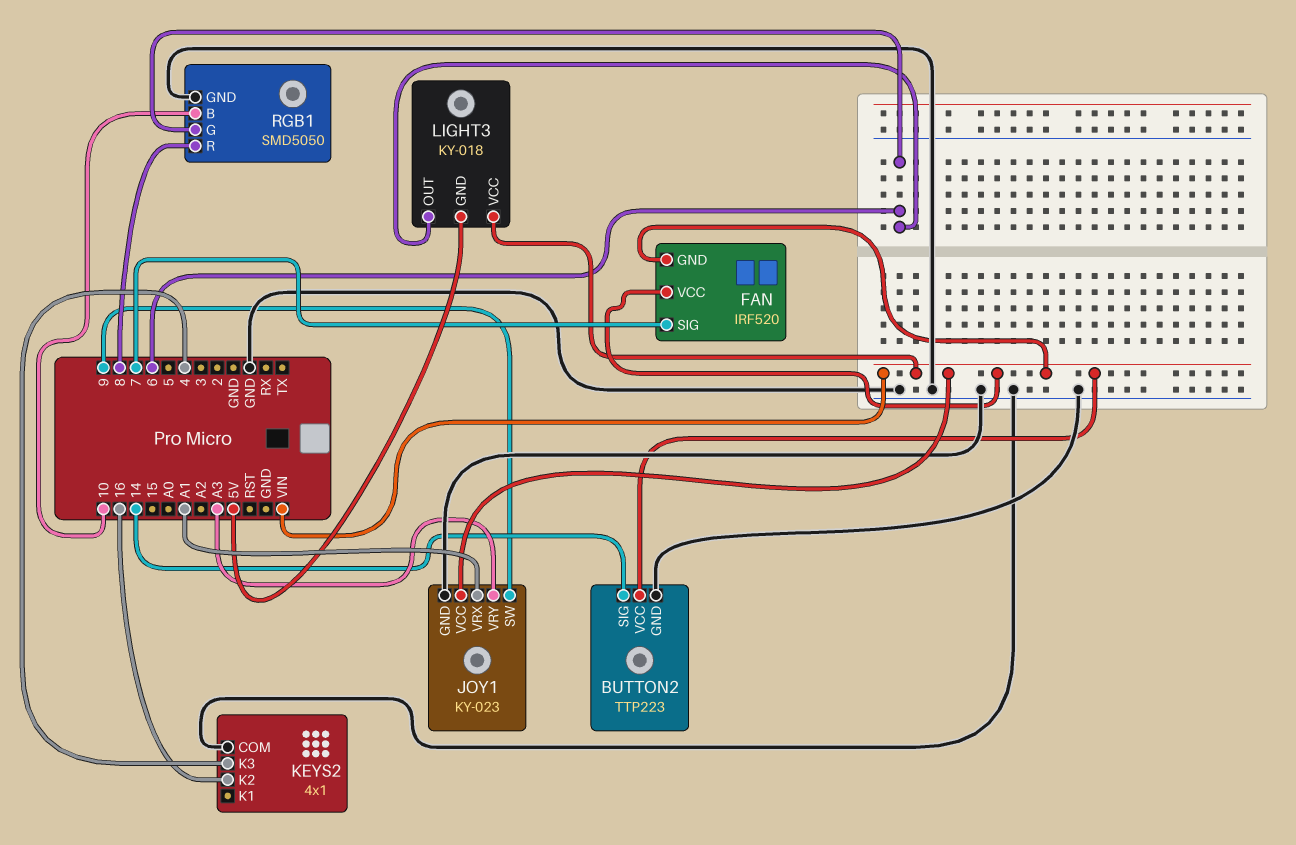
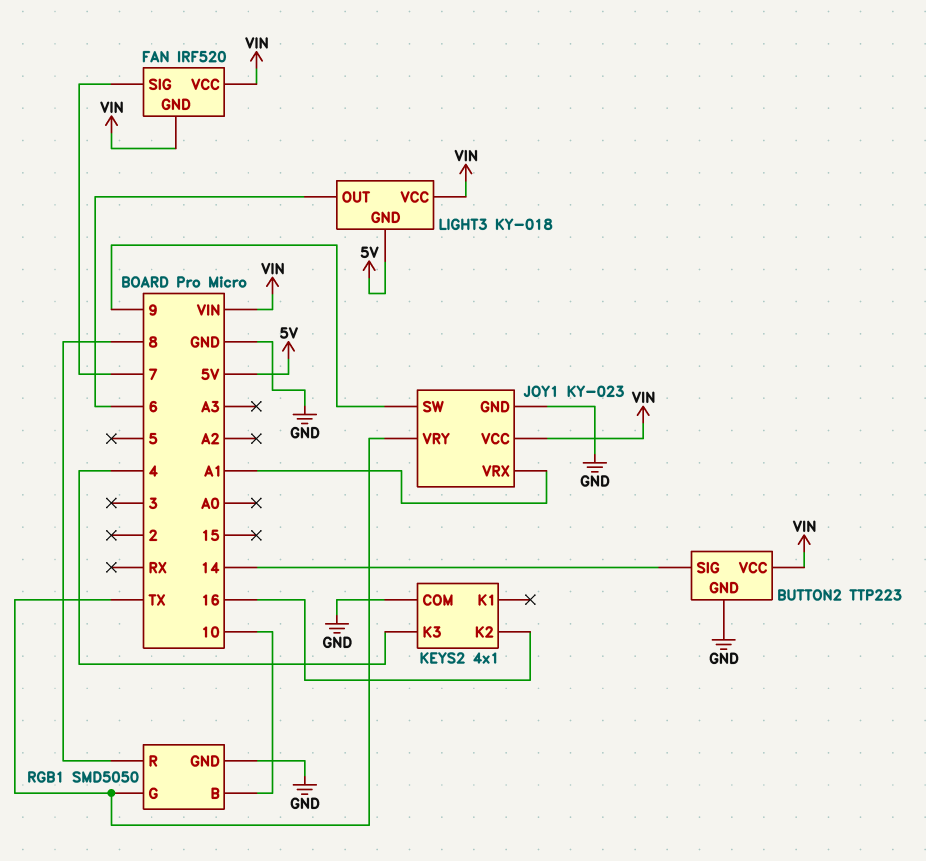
JOY1 pin VRY: A3 -> TX
RGB1 pin G: 6 -> TX

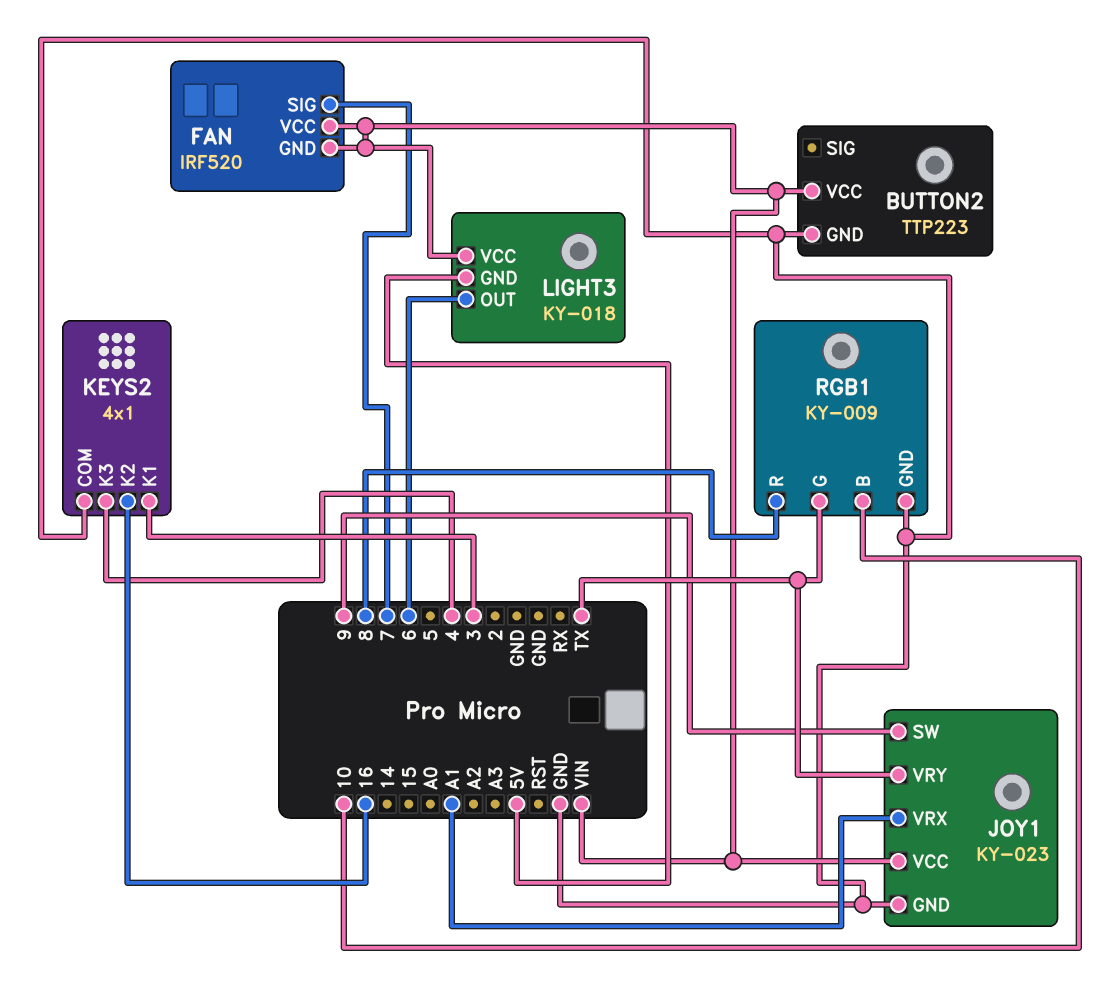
BUTTON2 pin SIG: 14 -> none
KEYS2 pin K1: none -> 3
RGB1: SMD5050 -> KY-009

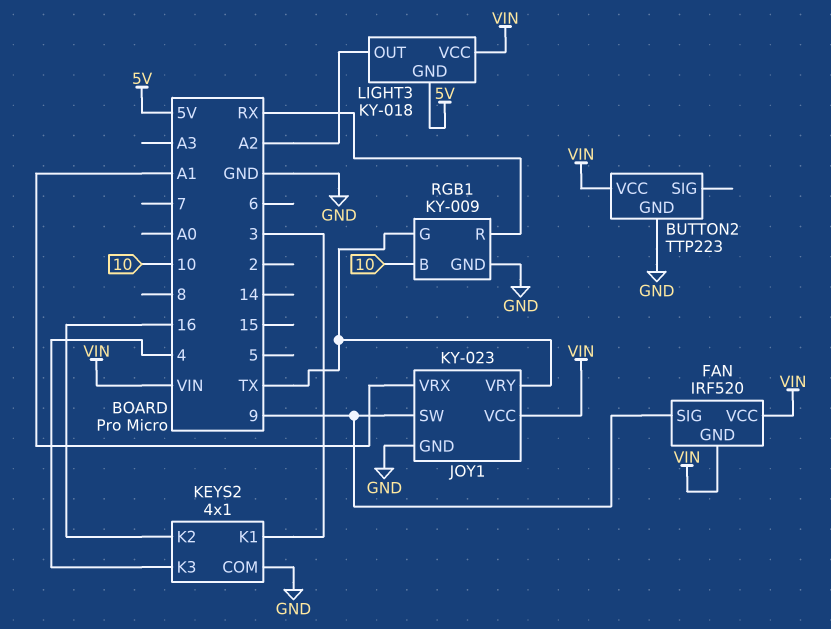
FAN pin SIG: 7 -> 9
LIGHT3 pin OUT: 6 -> A2
RGB1 pin R: 8 -> RX

